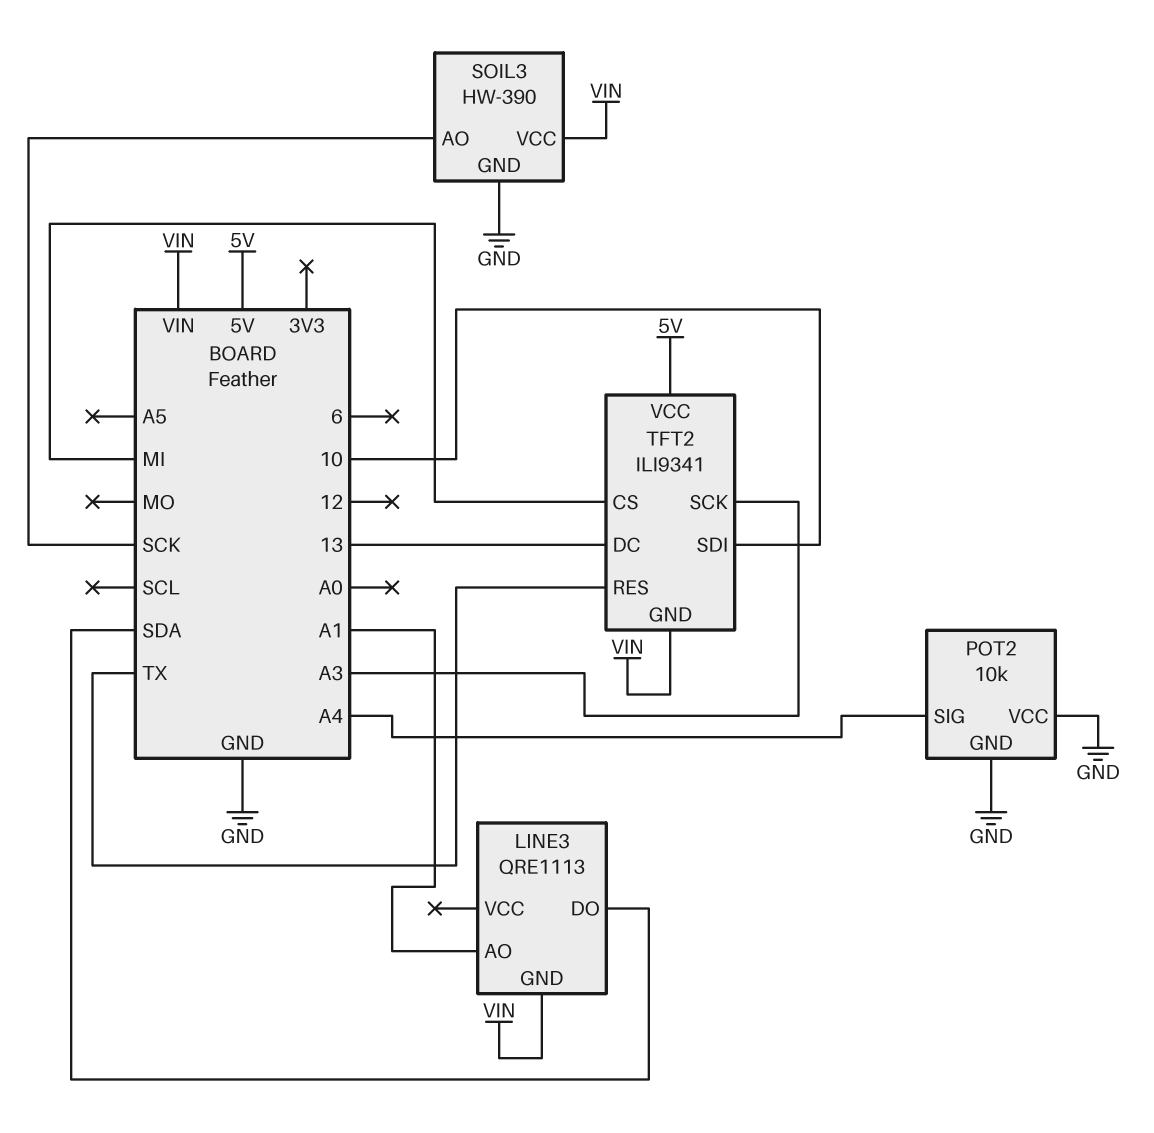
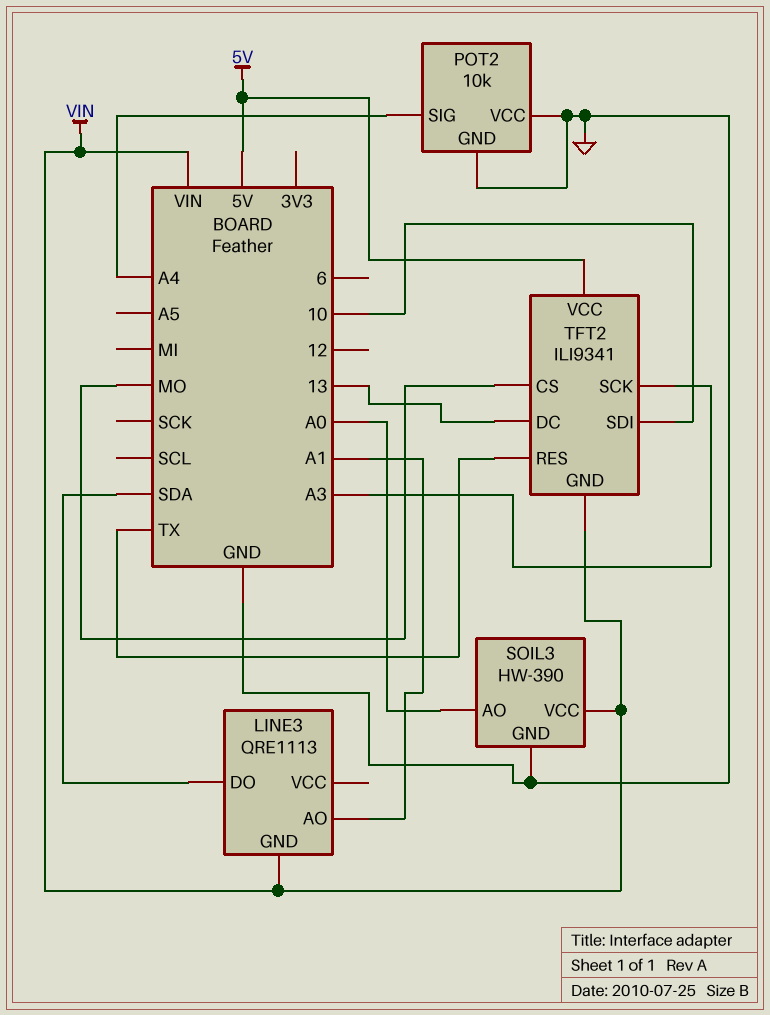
SOIL3 pin AO: SCK -> A0
TFT2 pin CS: MI -> MO

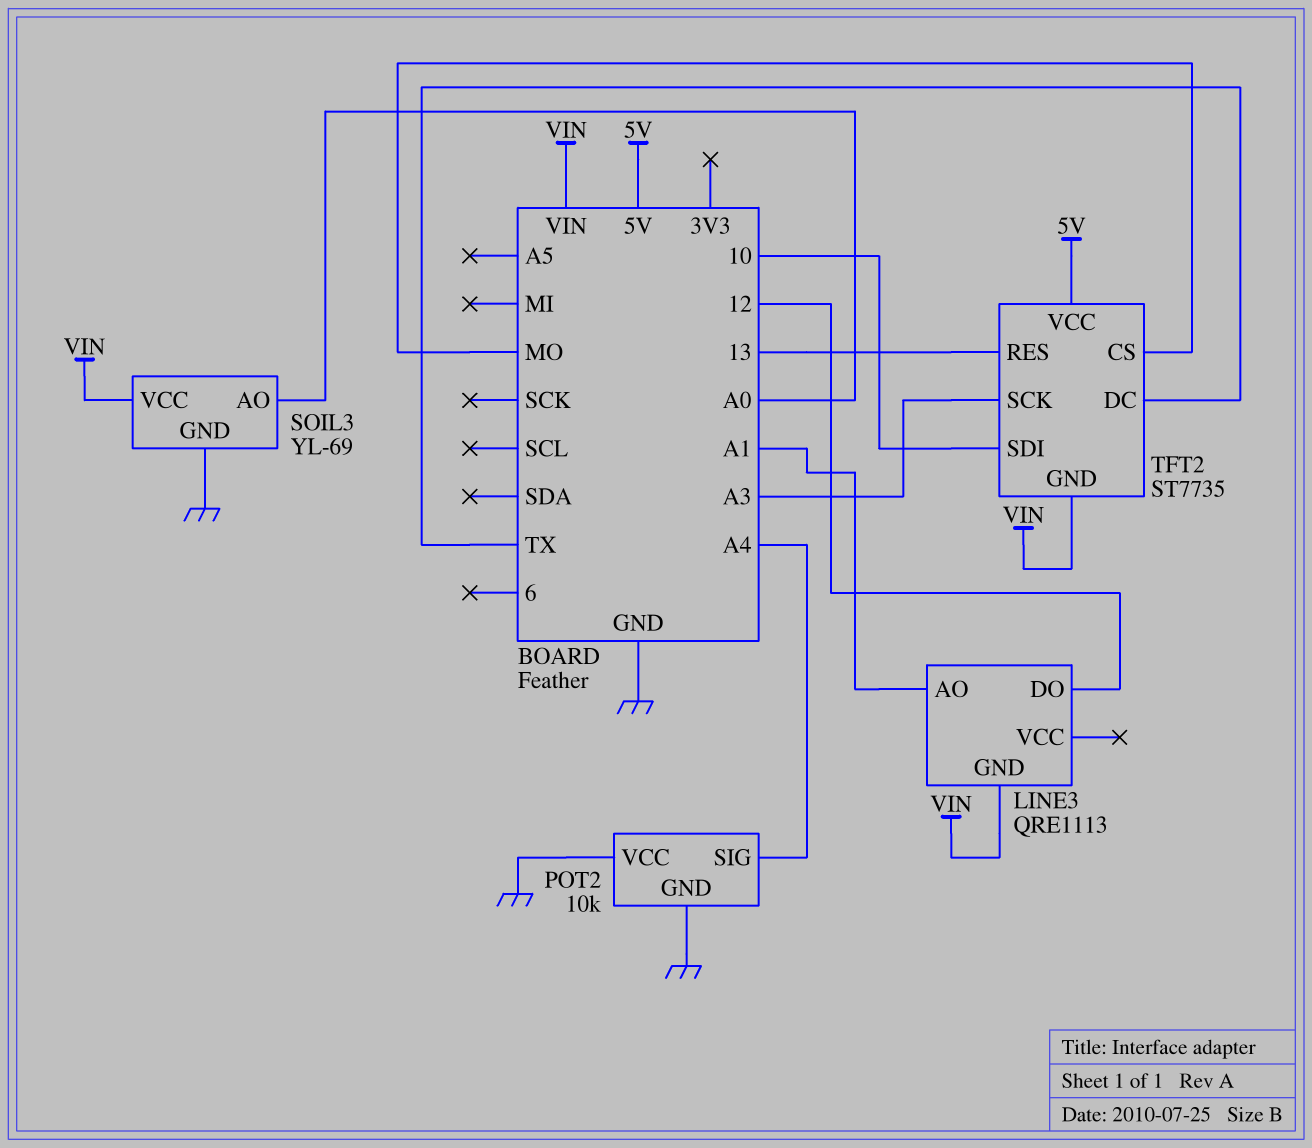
LINE3 pin DO: SDA -> 12
SOIL3: HW-390 -> YL-69
TFT2: ILI9341 -> ST7735
TFT2 pin DC: 13 -> TX
TFT2 pin RES: TX -> 13

